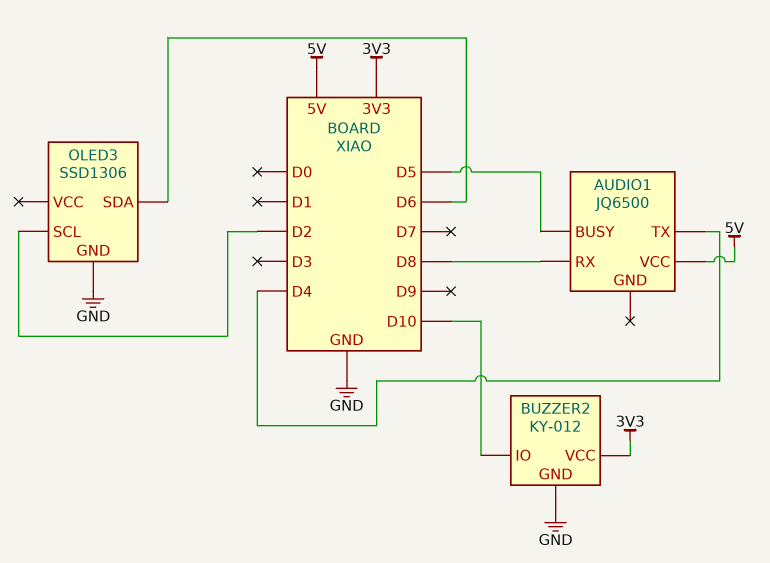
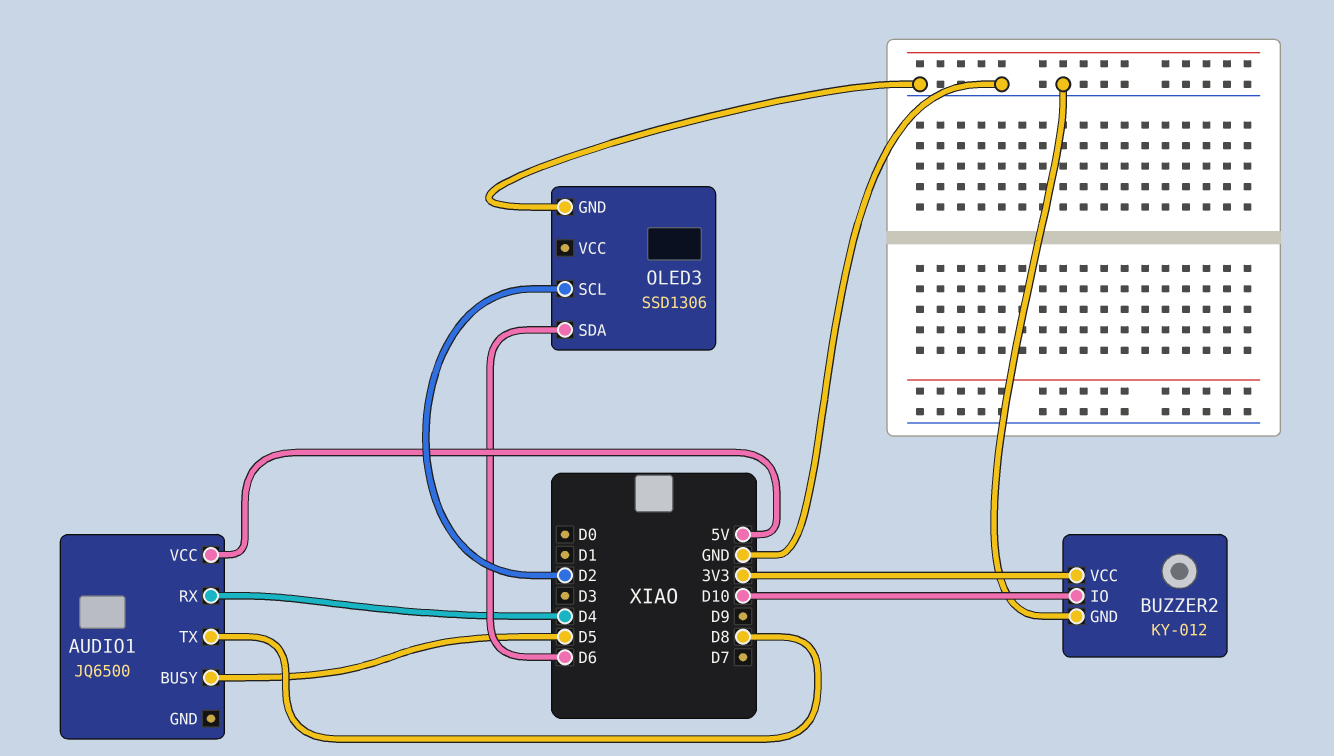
AUDIO1 pin RX: D8 -> D4
AUDIO1 pin TX: D4 -> D8

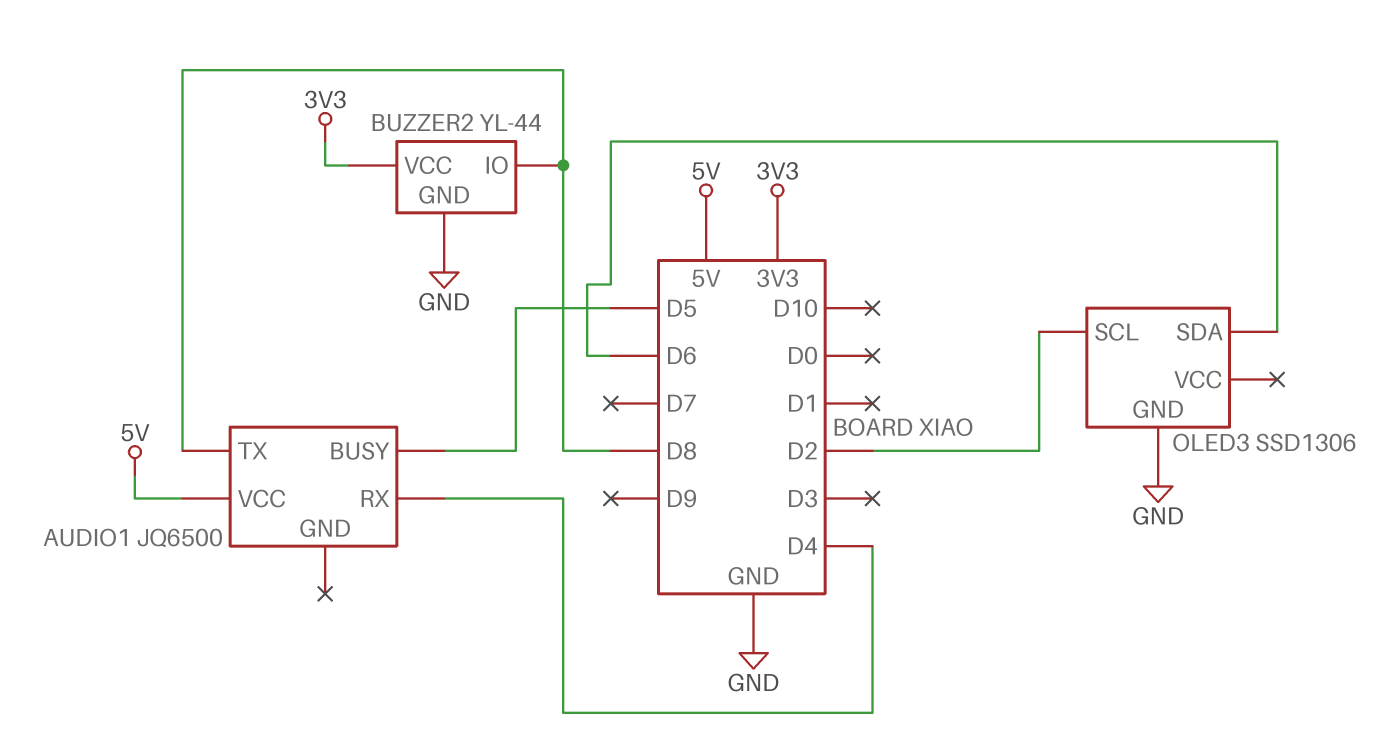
BUZZER2: KY-012 -> YL-44
BUZZER2 pin IO: D10 -> D8

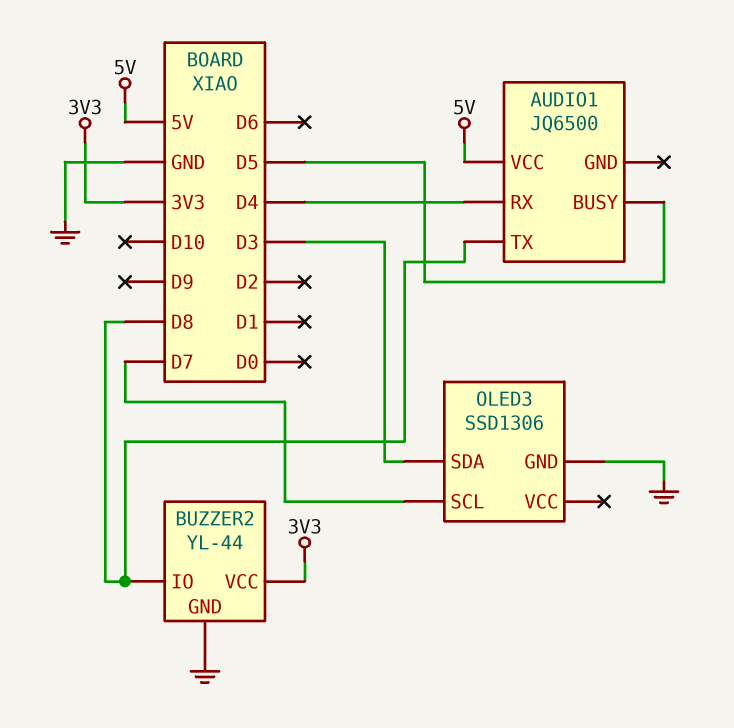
OLED3 pin SCL: D2 -> D7
OLED3 pin SDA: D6 -> D3

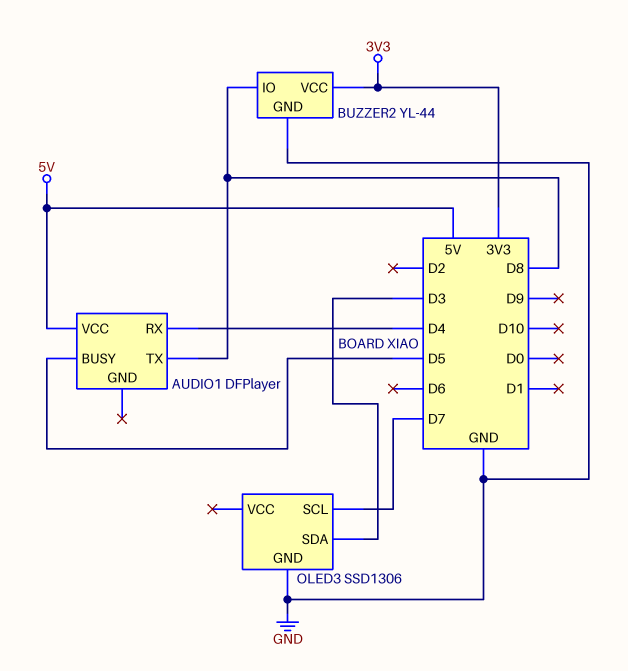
AUDIO1: JQ6500 -> DFPlayer

